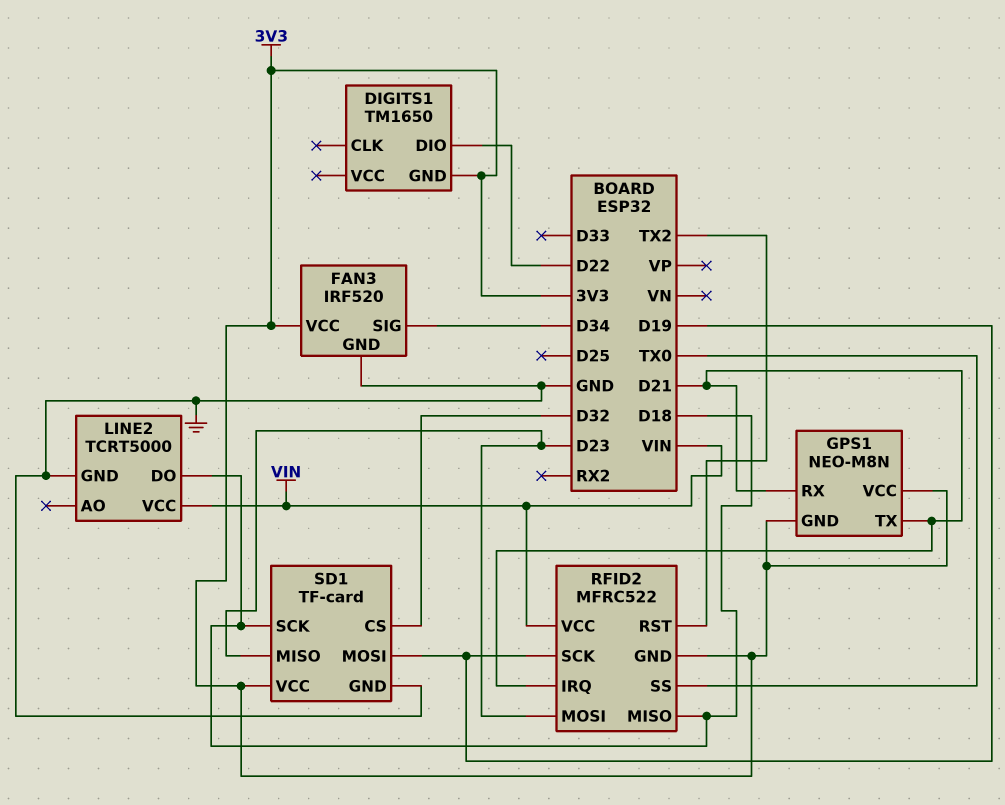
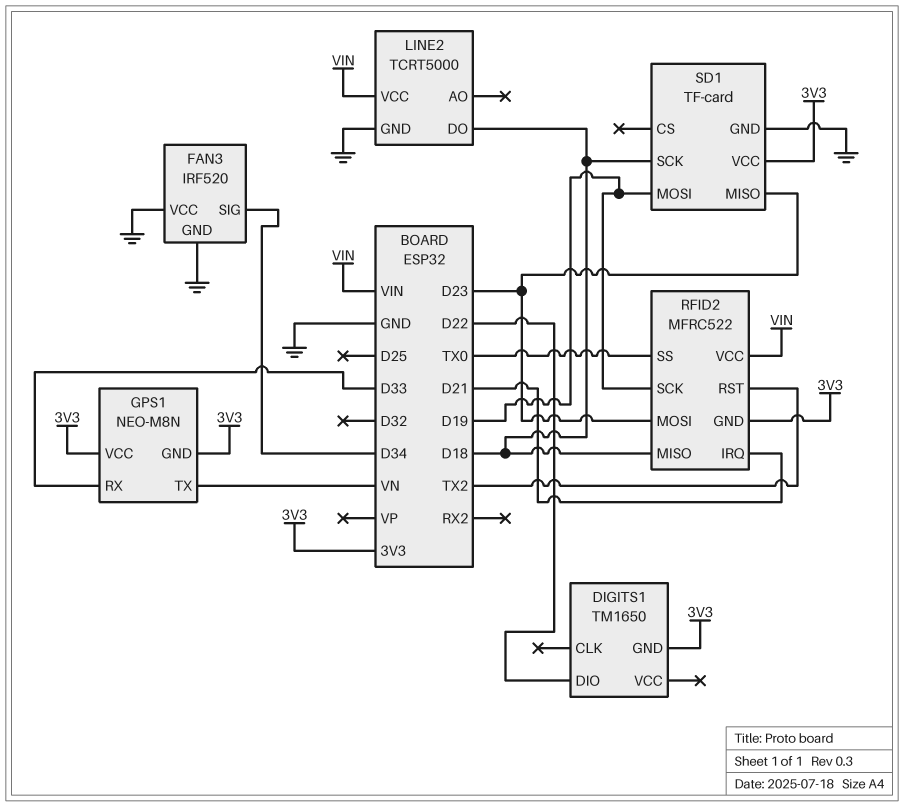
FAN3 pin VCC: 3V3 -> GND
GPS1 pin RX: D21 -> D33
GPS1 pin TX: D21 -> VN
SD1 pin CS: D32 -> none

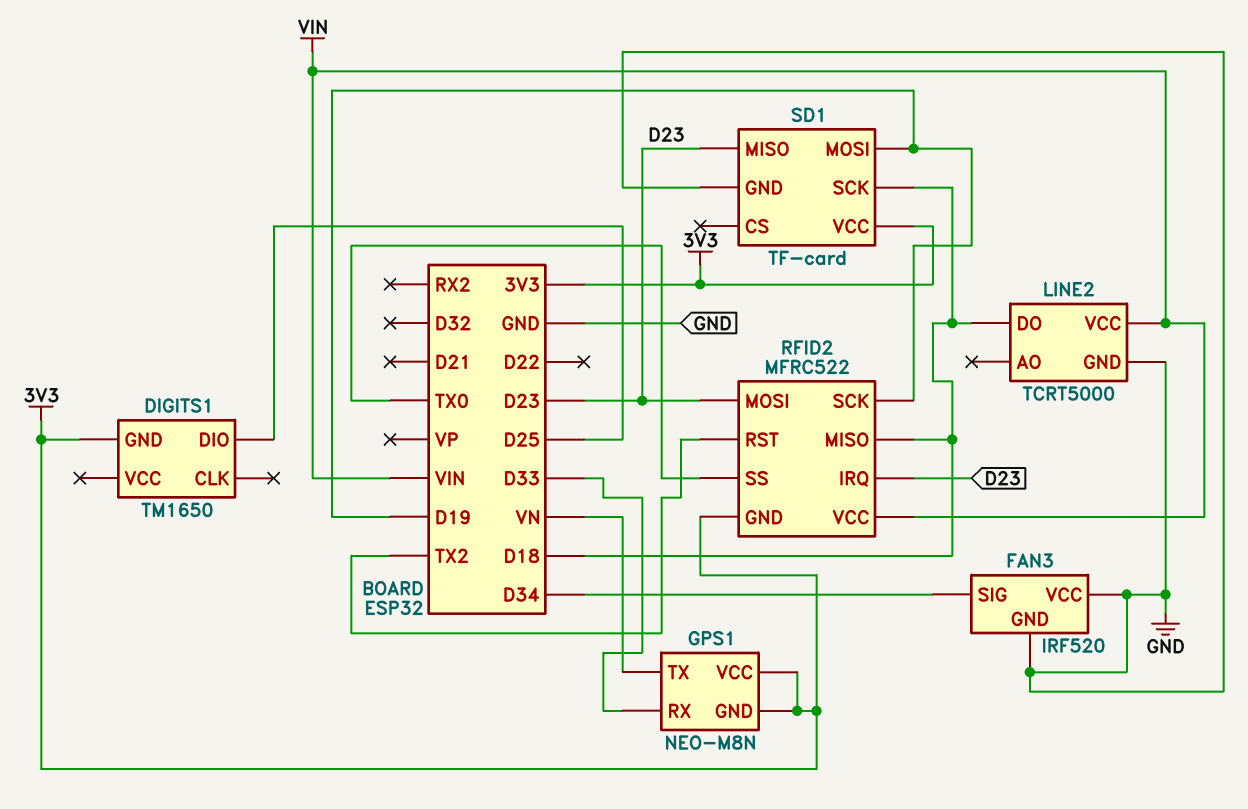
DIGITS1 pin DIO: D22 -> D25
RFID2 pin IRQ: D21 -> D23

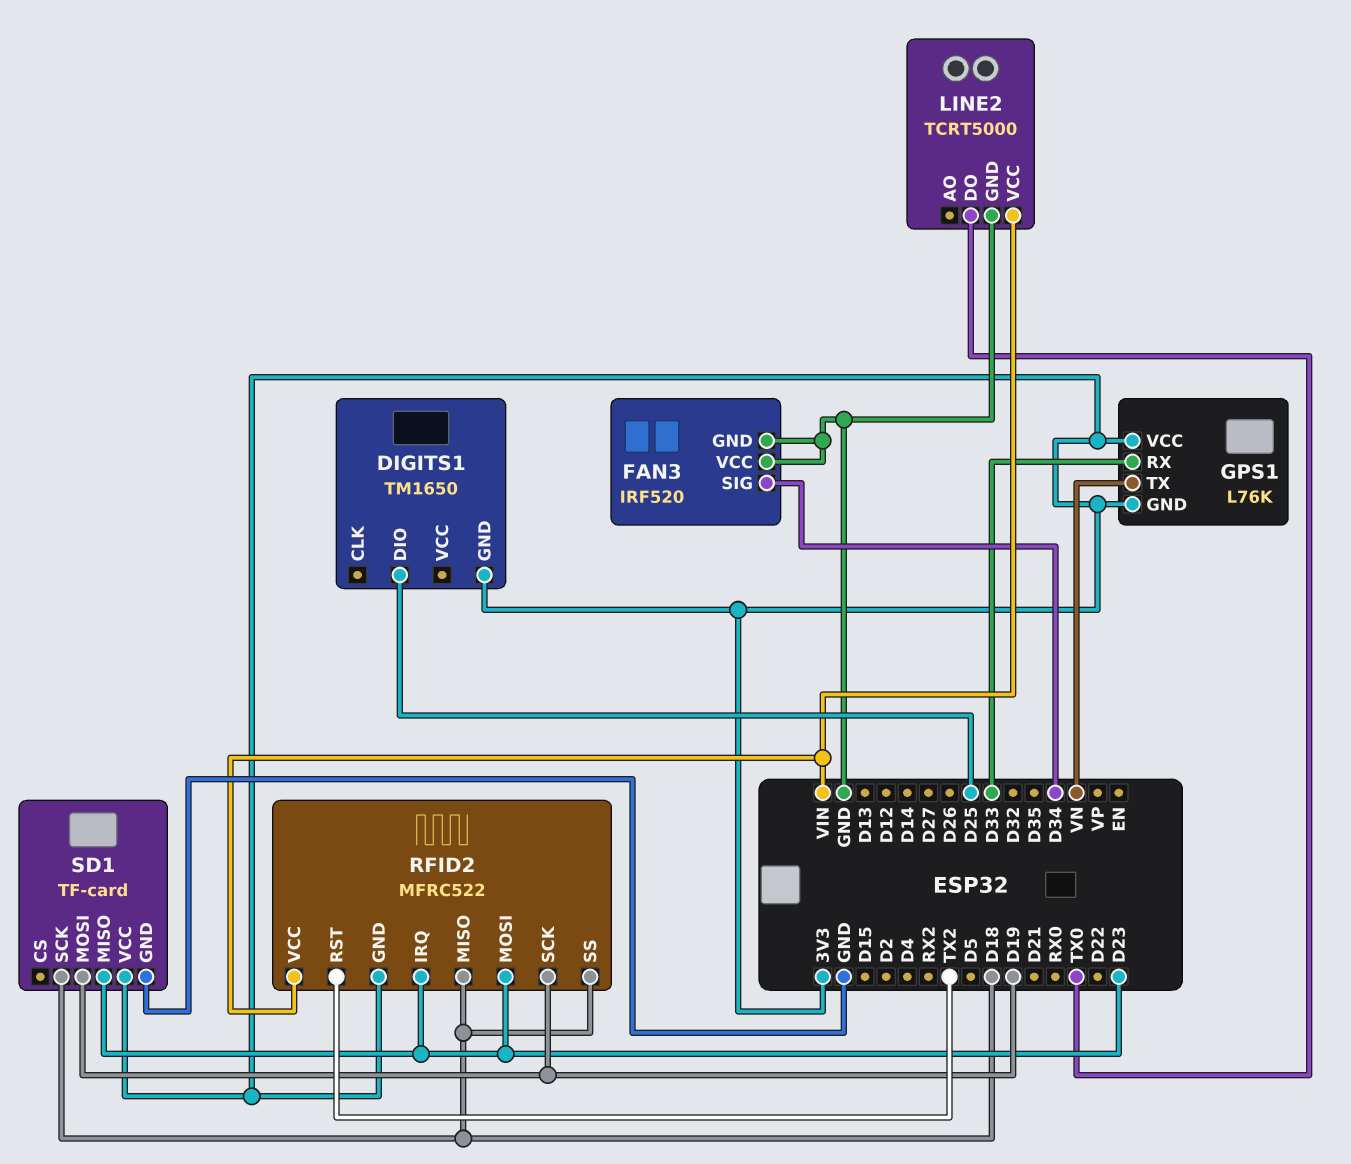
GPS1: NEO-M8N -> L76K
LINE2 pin DO: D18 -> TX0
RFID2 pin SS: TX0 -> D18

